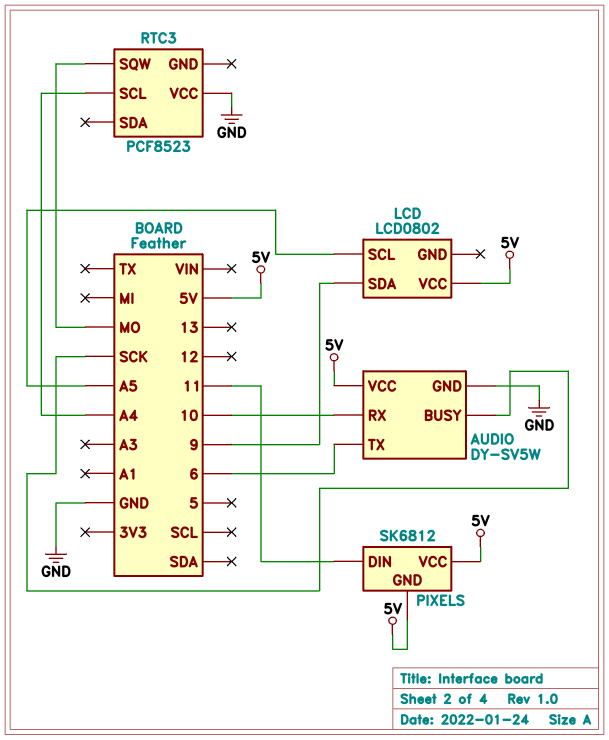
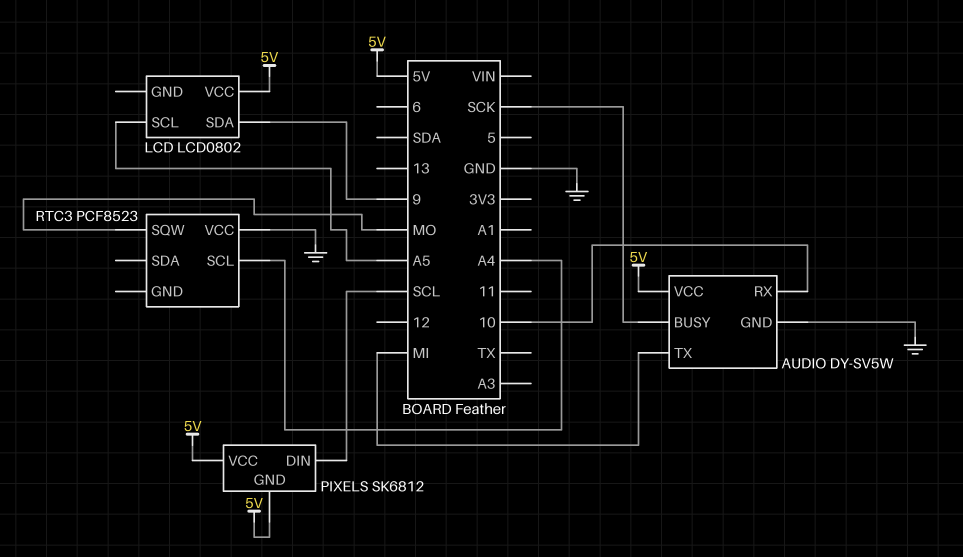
AUDIO pin TX: 6 -> MI
PIXELS pin DIN: 11 -> SCL

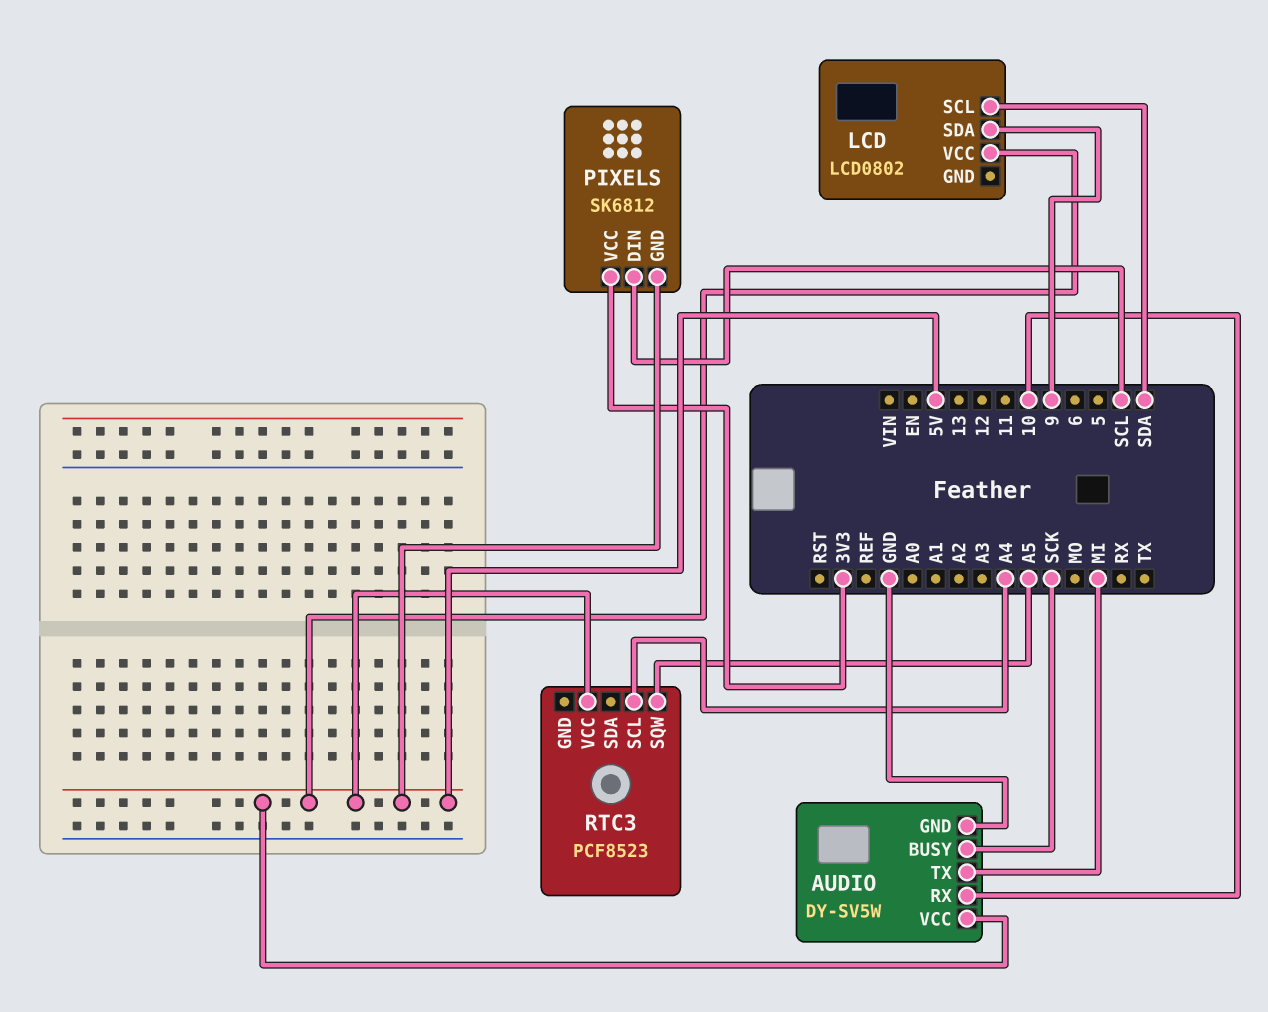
LCD pin SCL: A5 -> SDA
PIXELS pin VCC: 5V -> 3V3
RTC3 pin SQW: MO -> A5
RTC3 pin VCC: GND -> 5V

